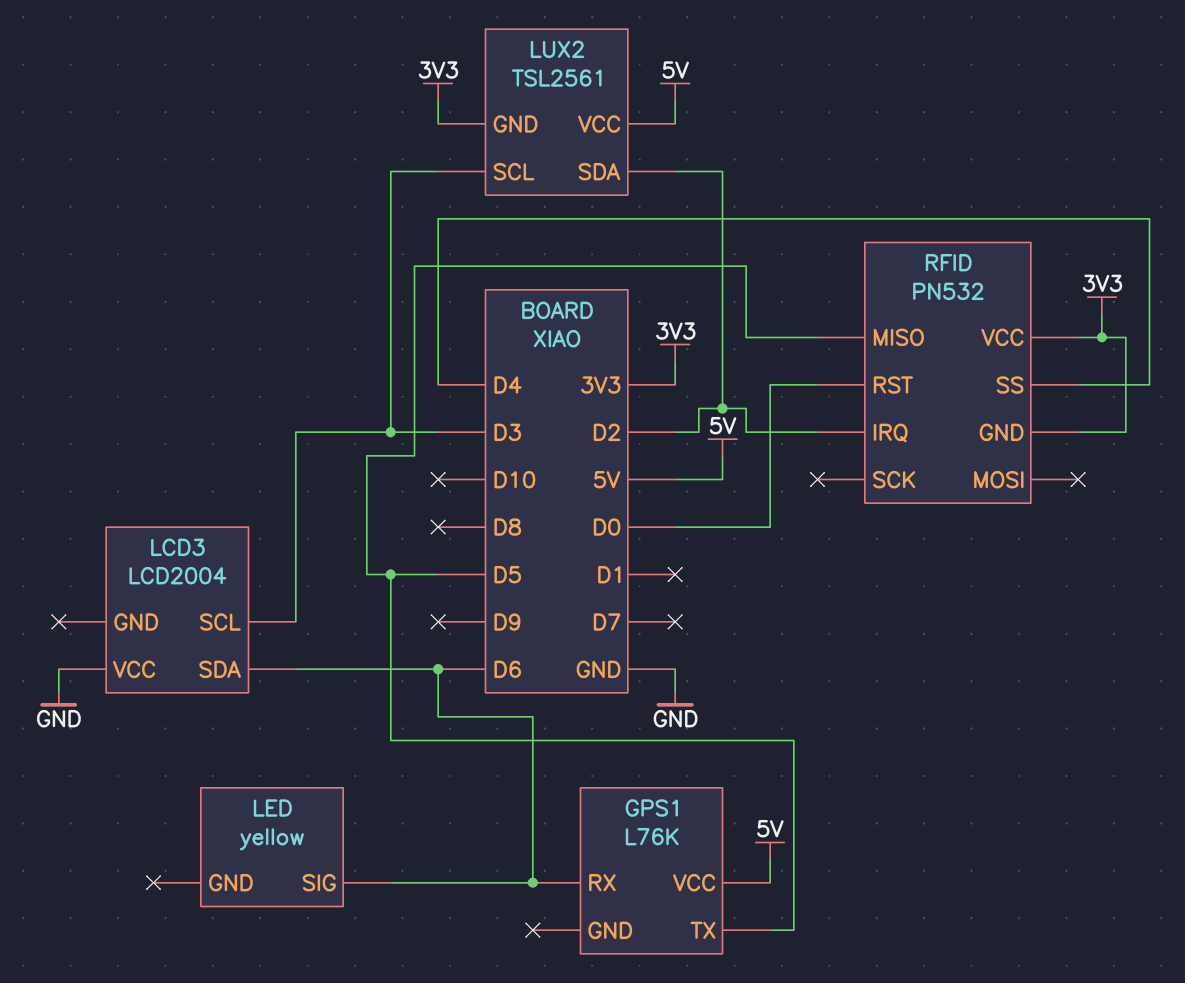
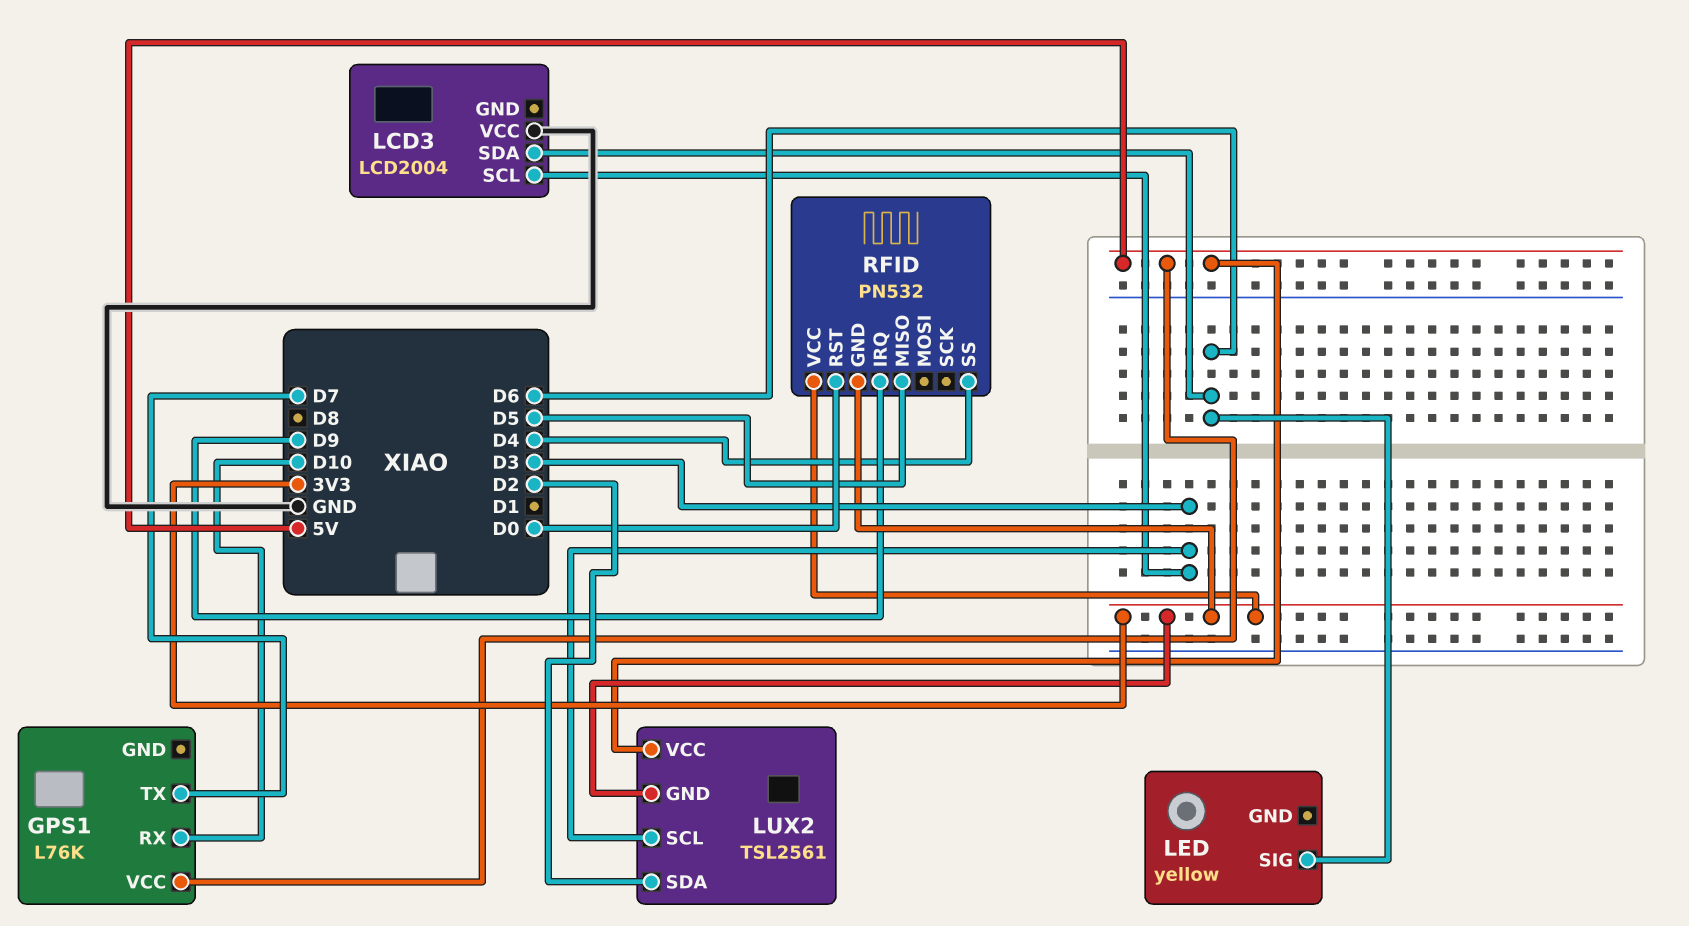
GPS1 pin RX: D6 -> D10
GPS1 pin TX: D5 -> D7
RFID pin IRQ: D2 -> D9

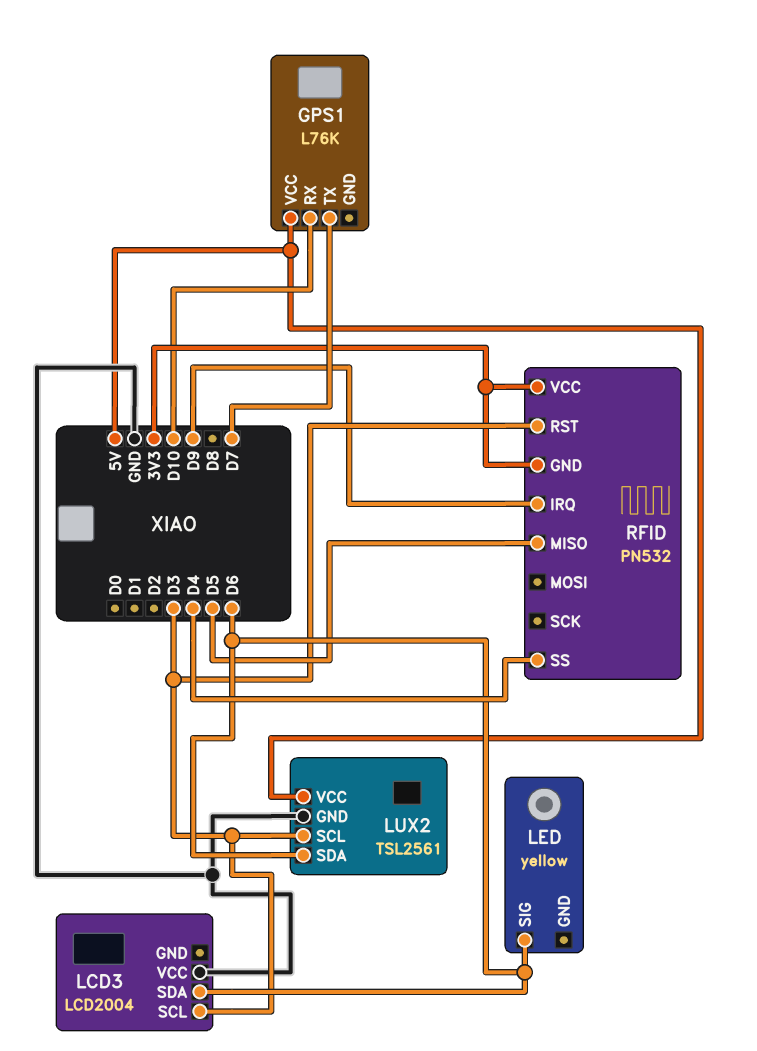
LUX2 pin GND: 3V3 -> GND
LUX2 pin SDA: D2 -> D6
RFID pin RST: D0 -> D3

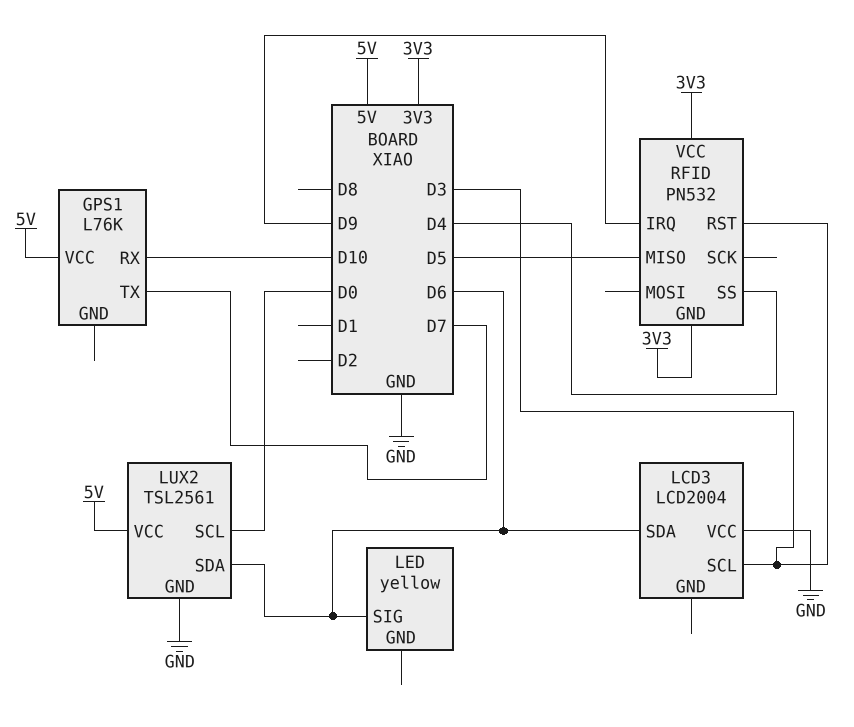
LUX2 pin SCL: D3 -> D0

